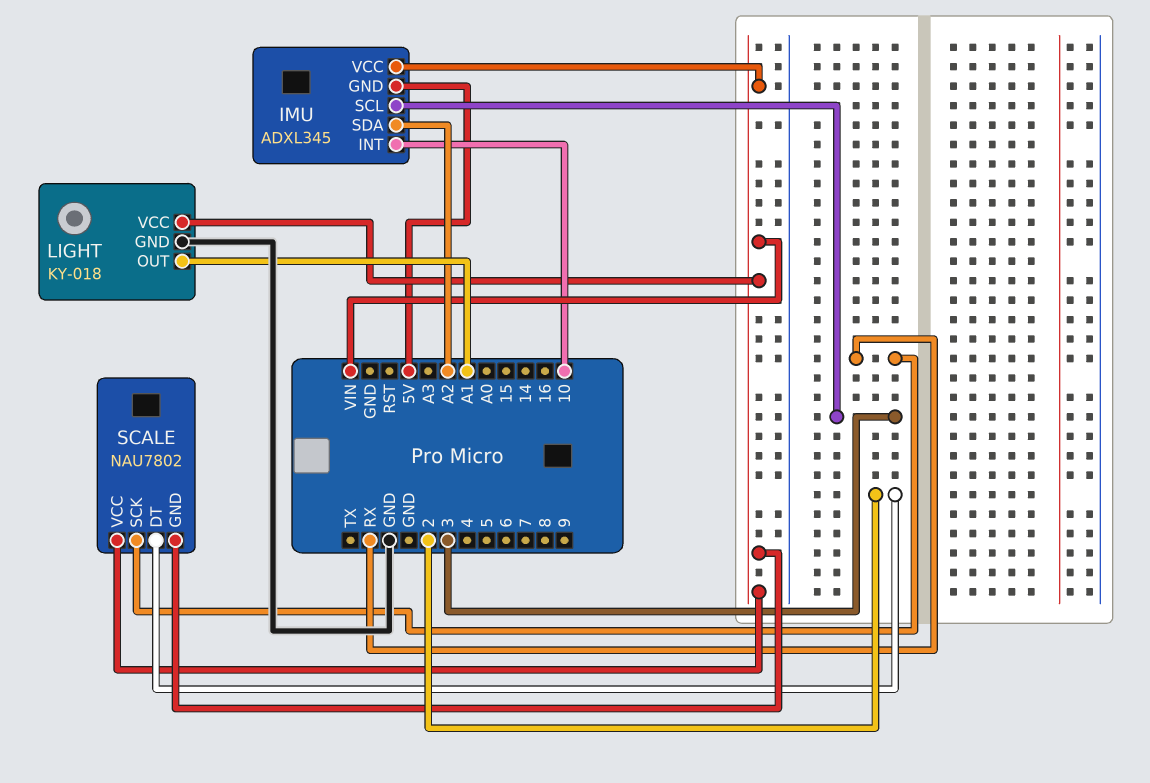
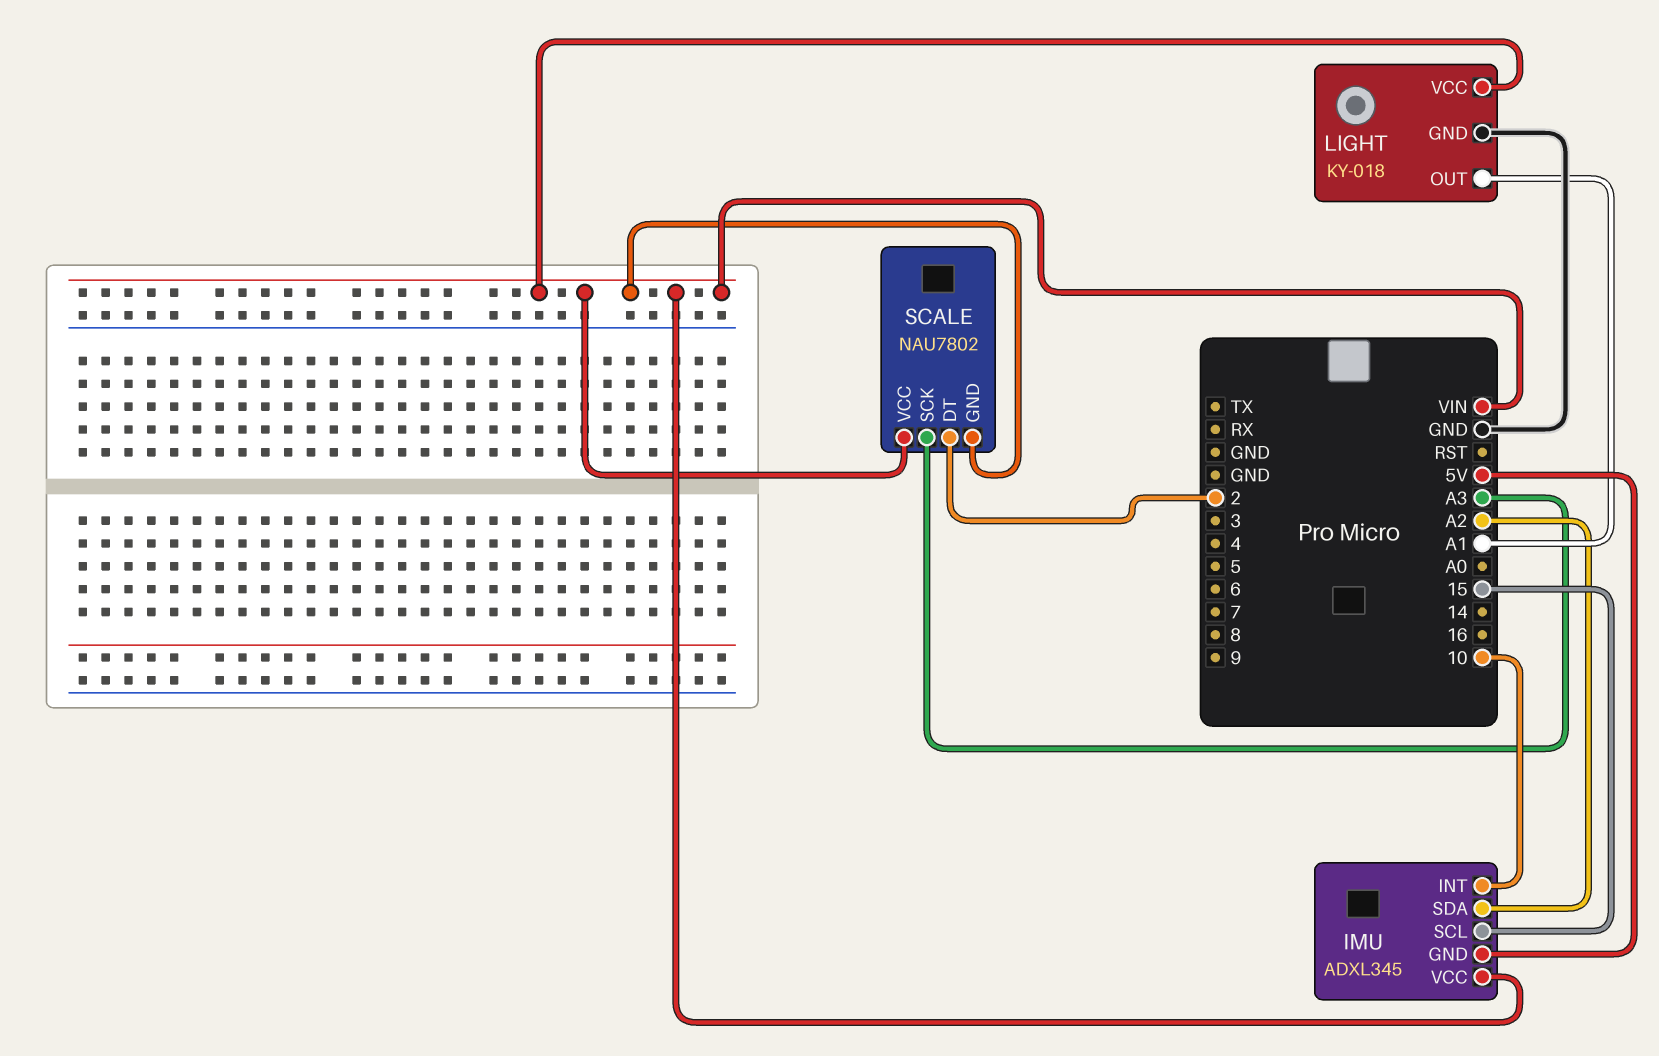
IMU pin SCL: 3 -> 15
SCALE pin SCK: RX -> A3

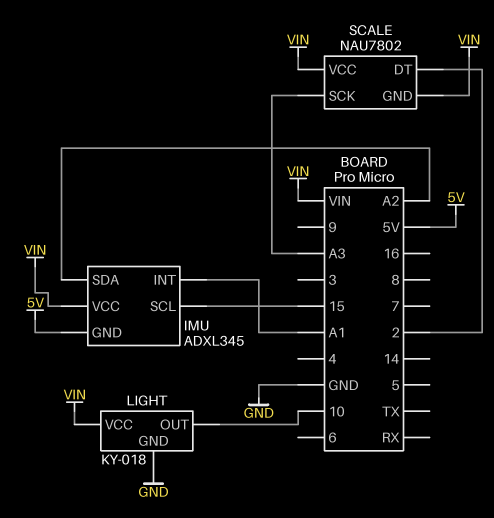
IMU pin INT: 10 -> A1
LIGHT pin OUT: A1 -> 10

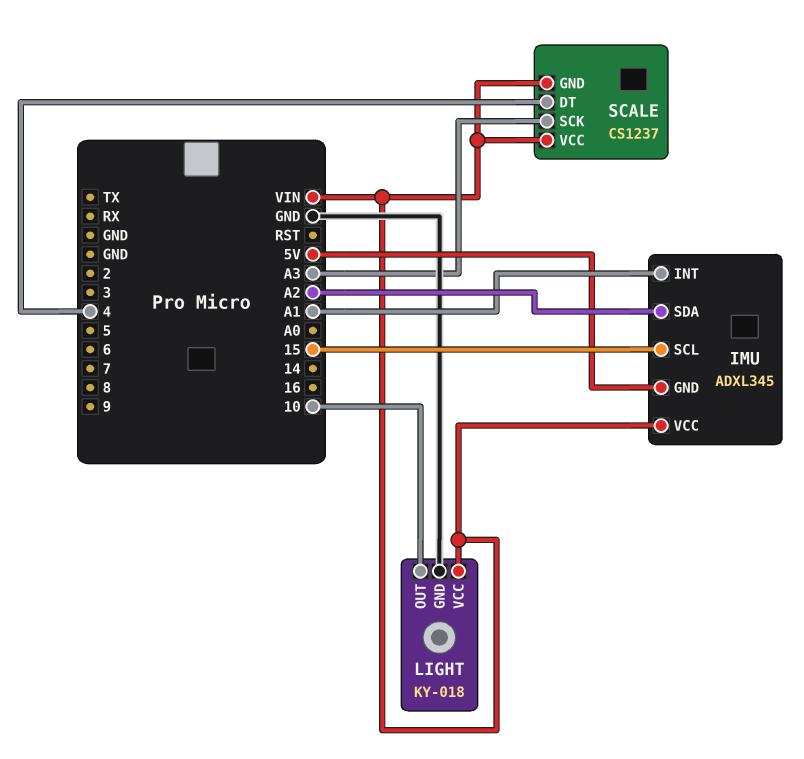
SCALE: NAU7802 -> CS1237
SCALE pin DT: 2 -> 4

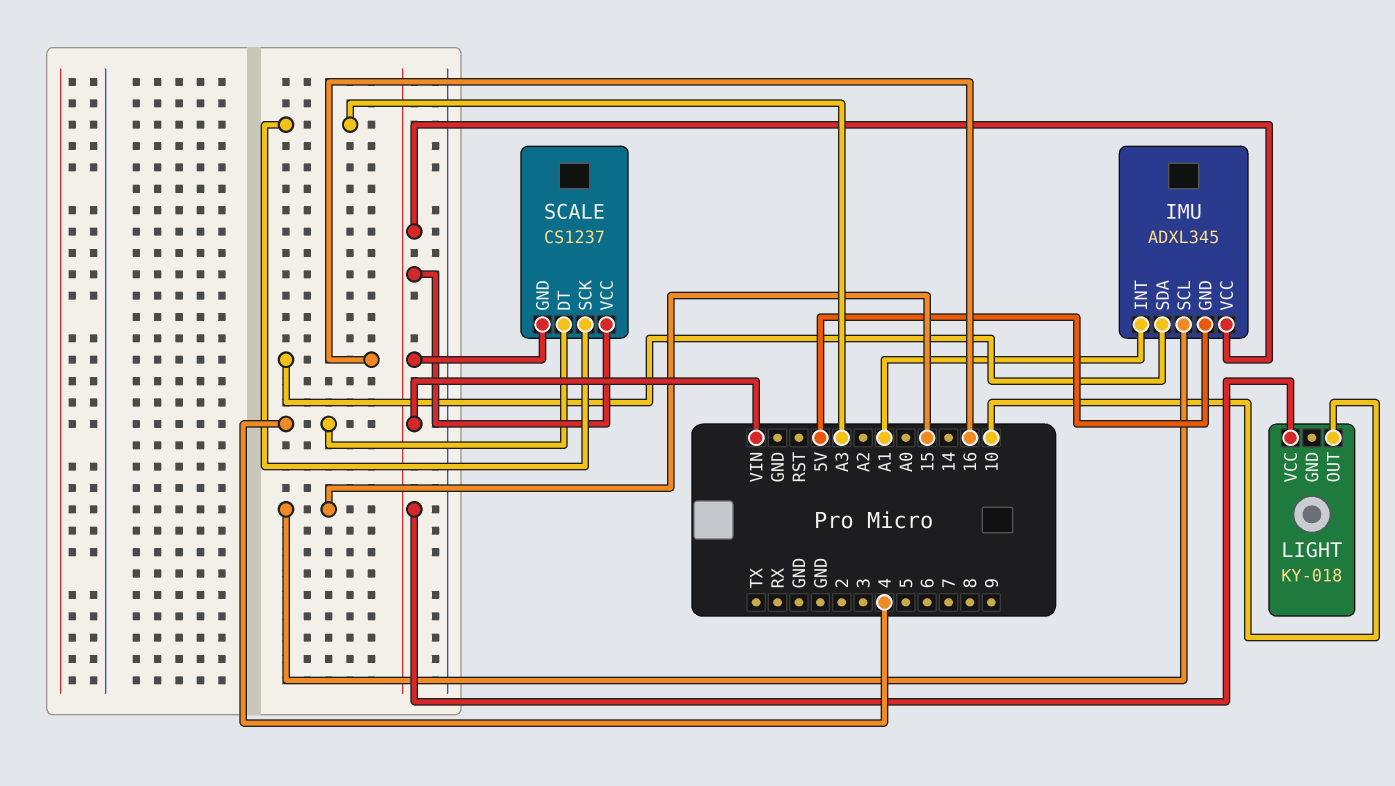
IMU pin SDA: A2 -> 16
LIGHT pin GND: GND -> none

